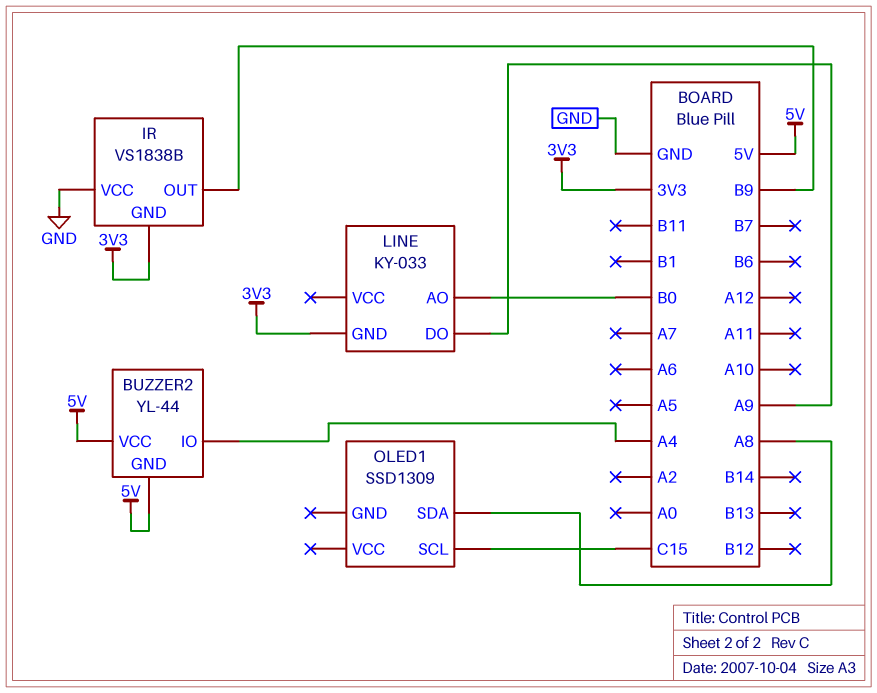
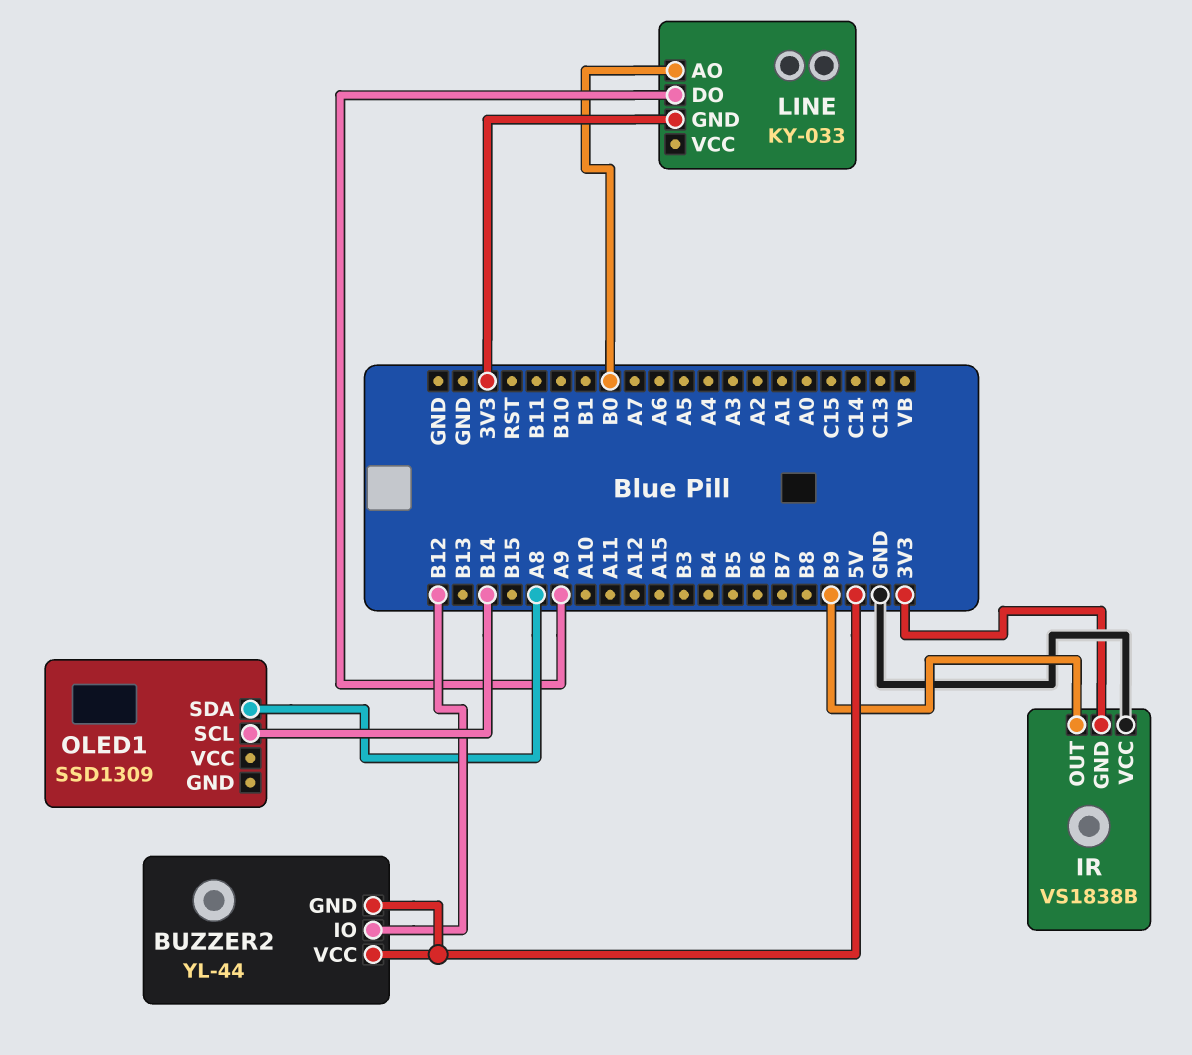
BUZZER2 pin IO: A4 -> B12
OLED1 pin SCL: C15 -> B14

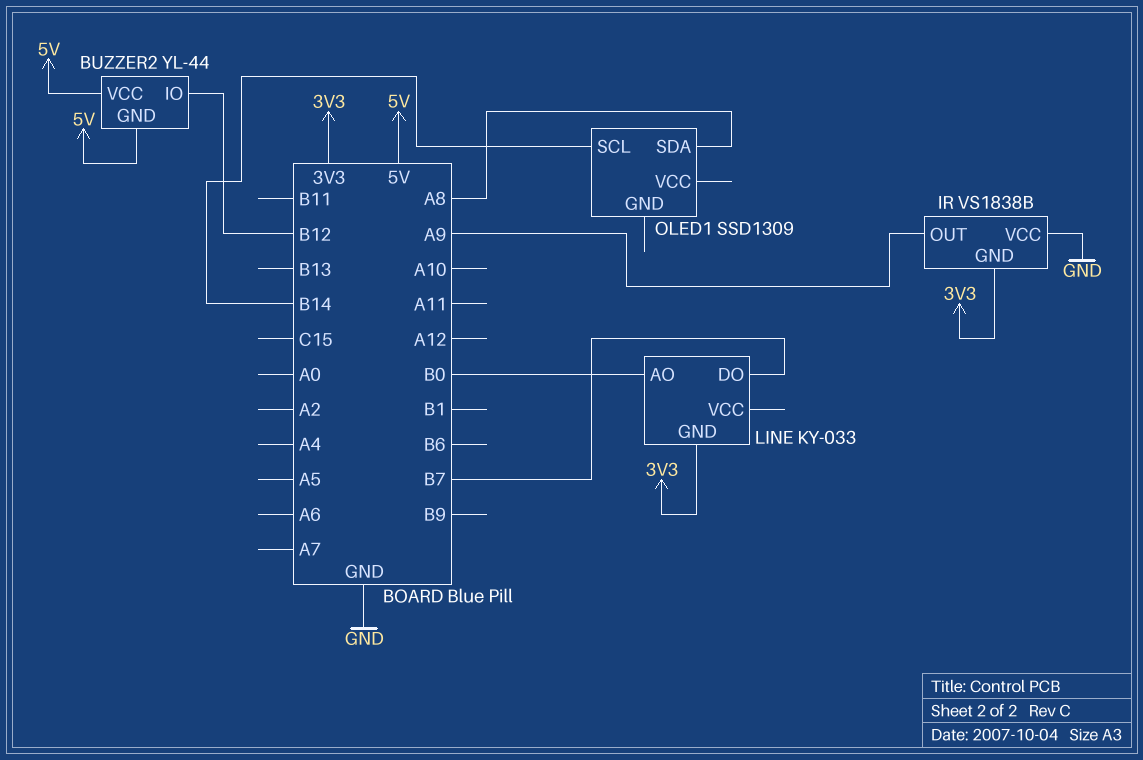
IR pin OUT: B9 -> A9
LINE pin DO: A9 -> B7

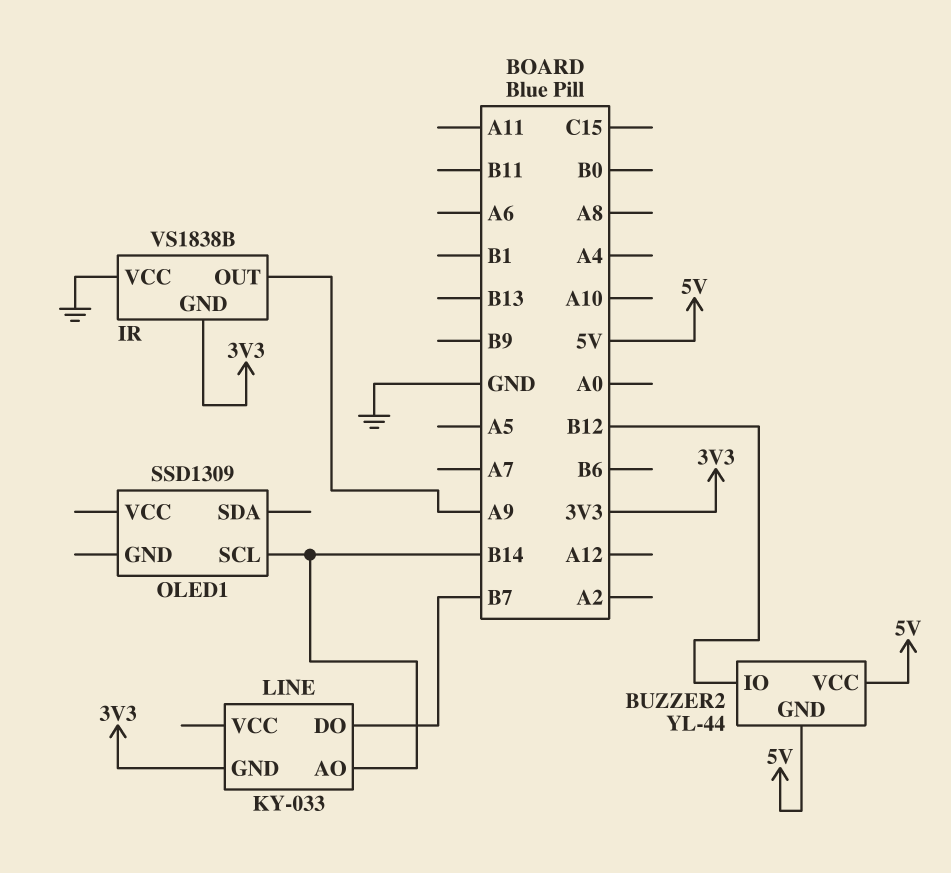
LINE pin AO: B0 -> B14
OLED1 pin SDA: A8 -> none

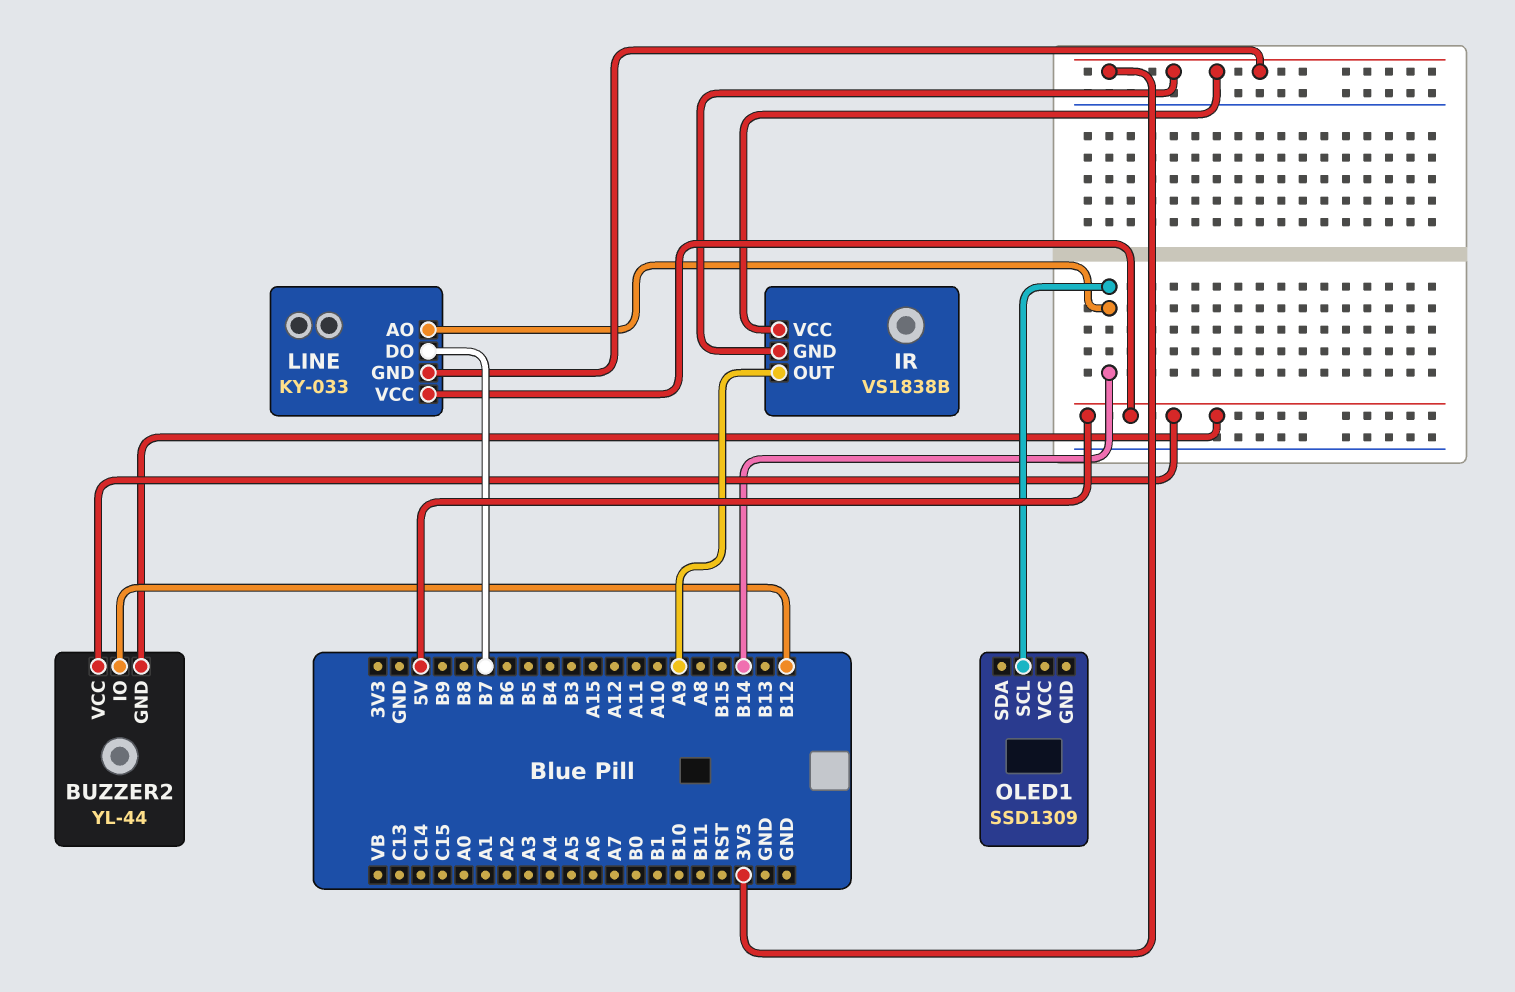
IR pin VCC: GND -> 3V3
LINE pin VCC: none -> 5V

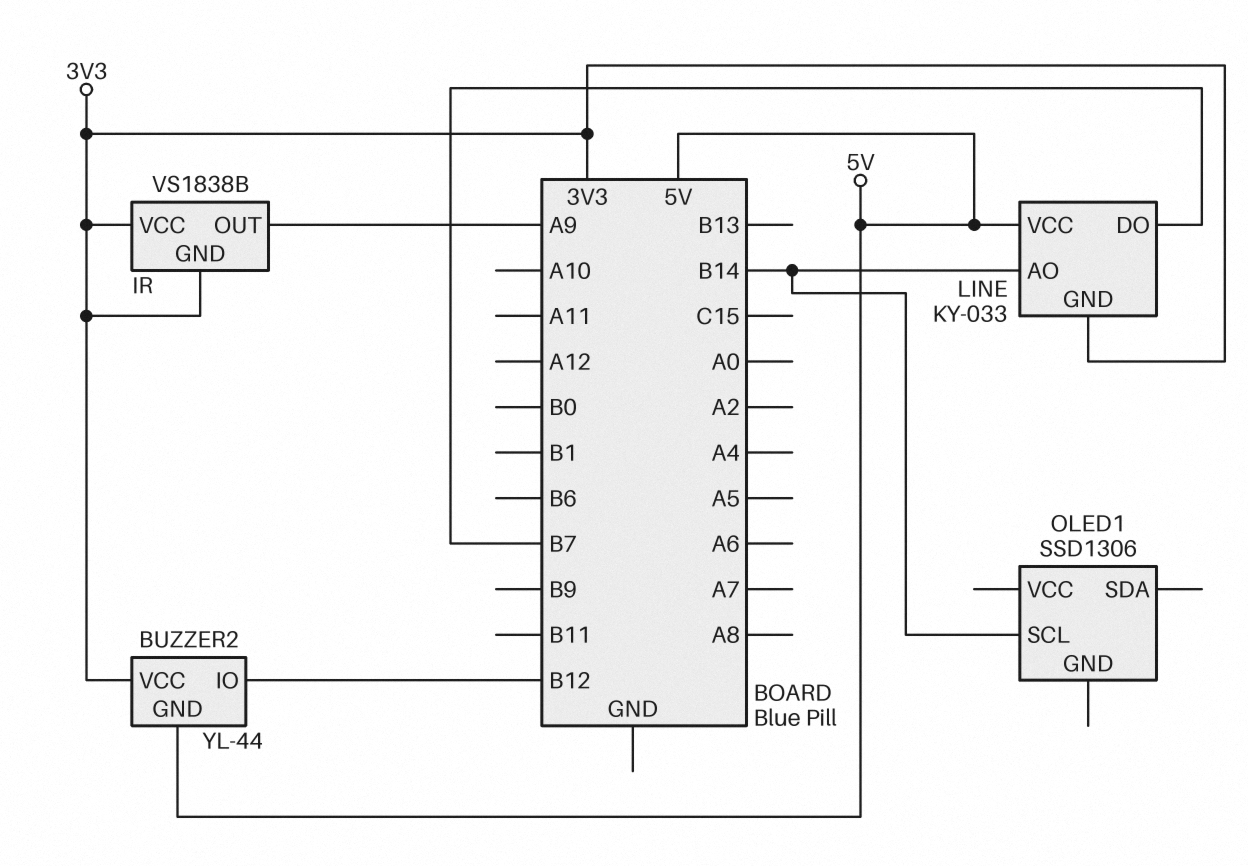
BUZZER2 pin VCC: 5V -> 3V3
OLED1: SSD1309 -> SSD1306

